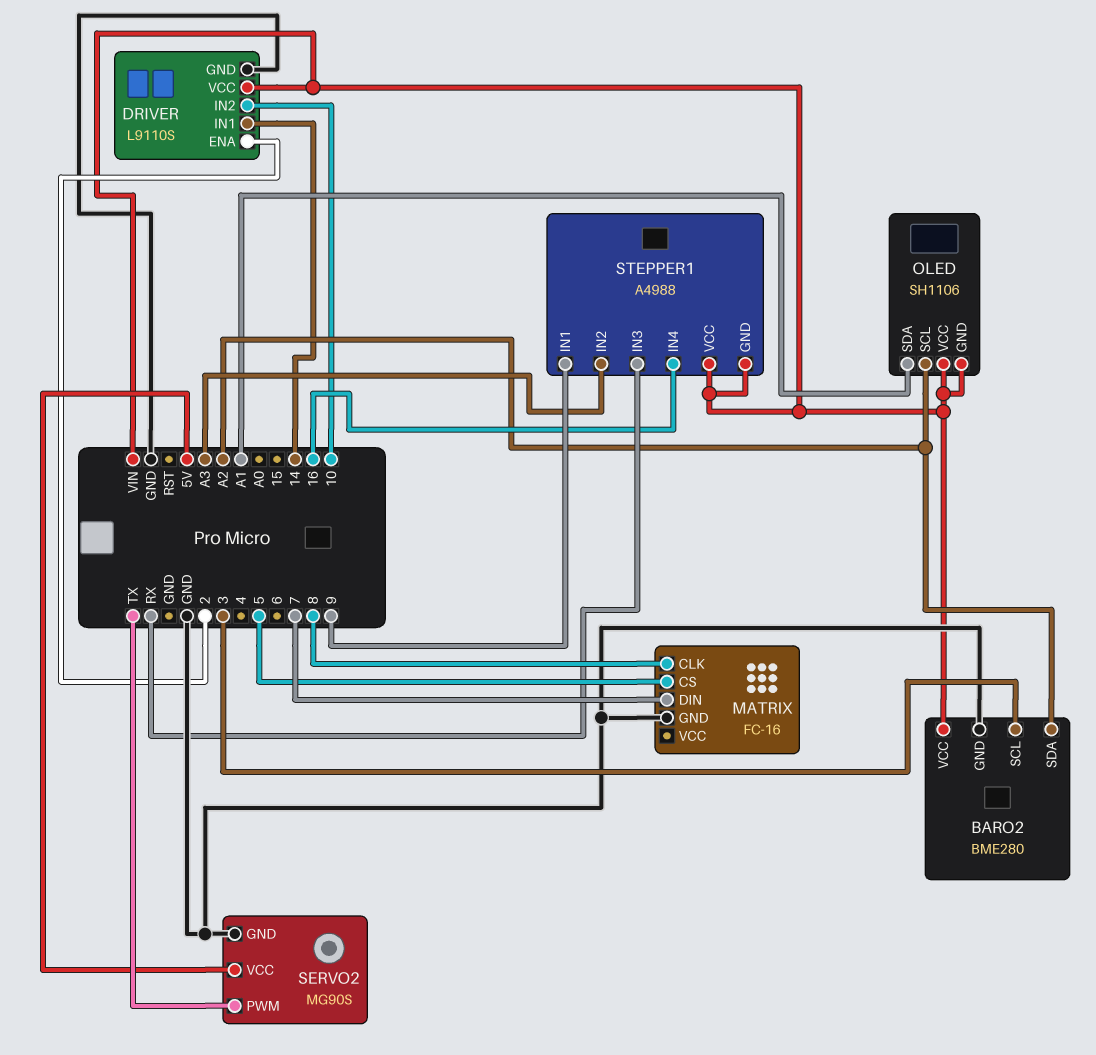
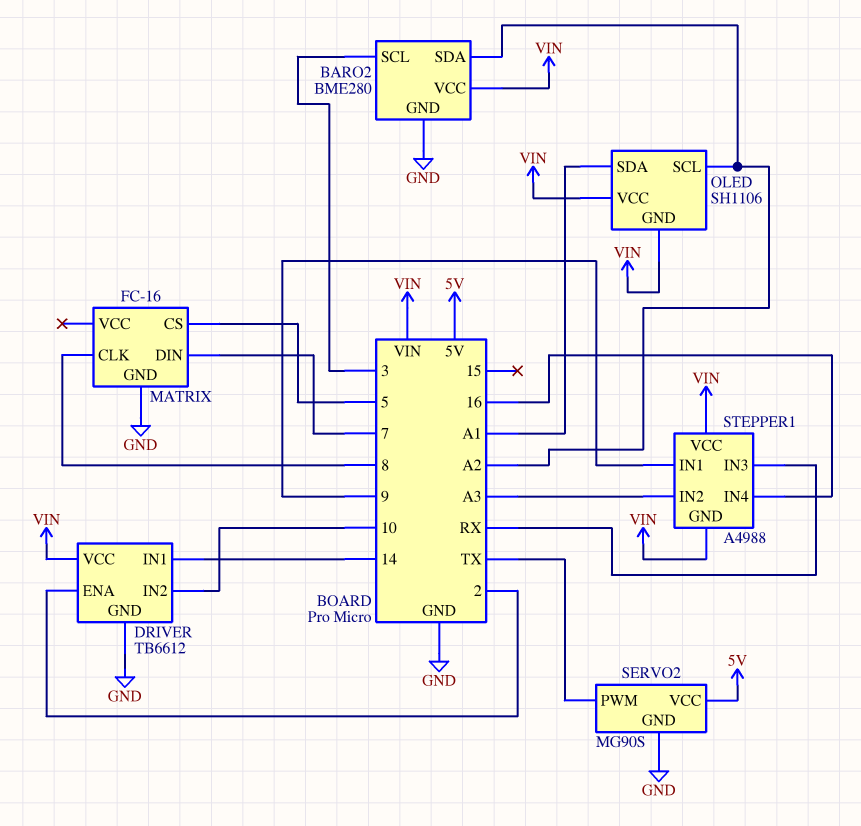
DRIVER: L9110S -> TB6612

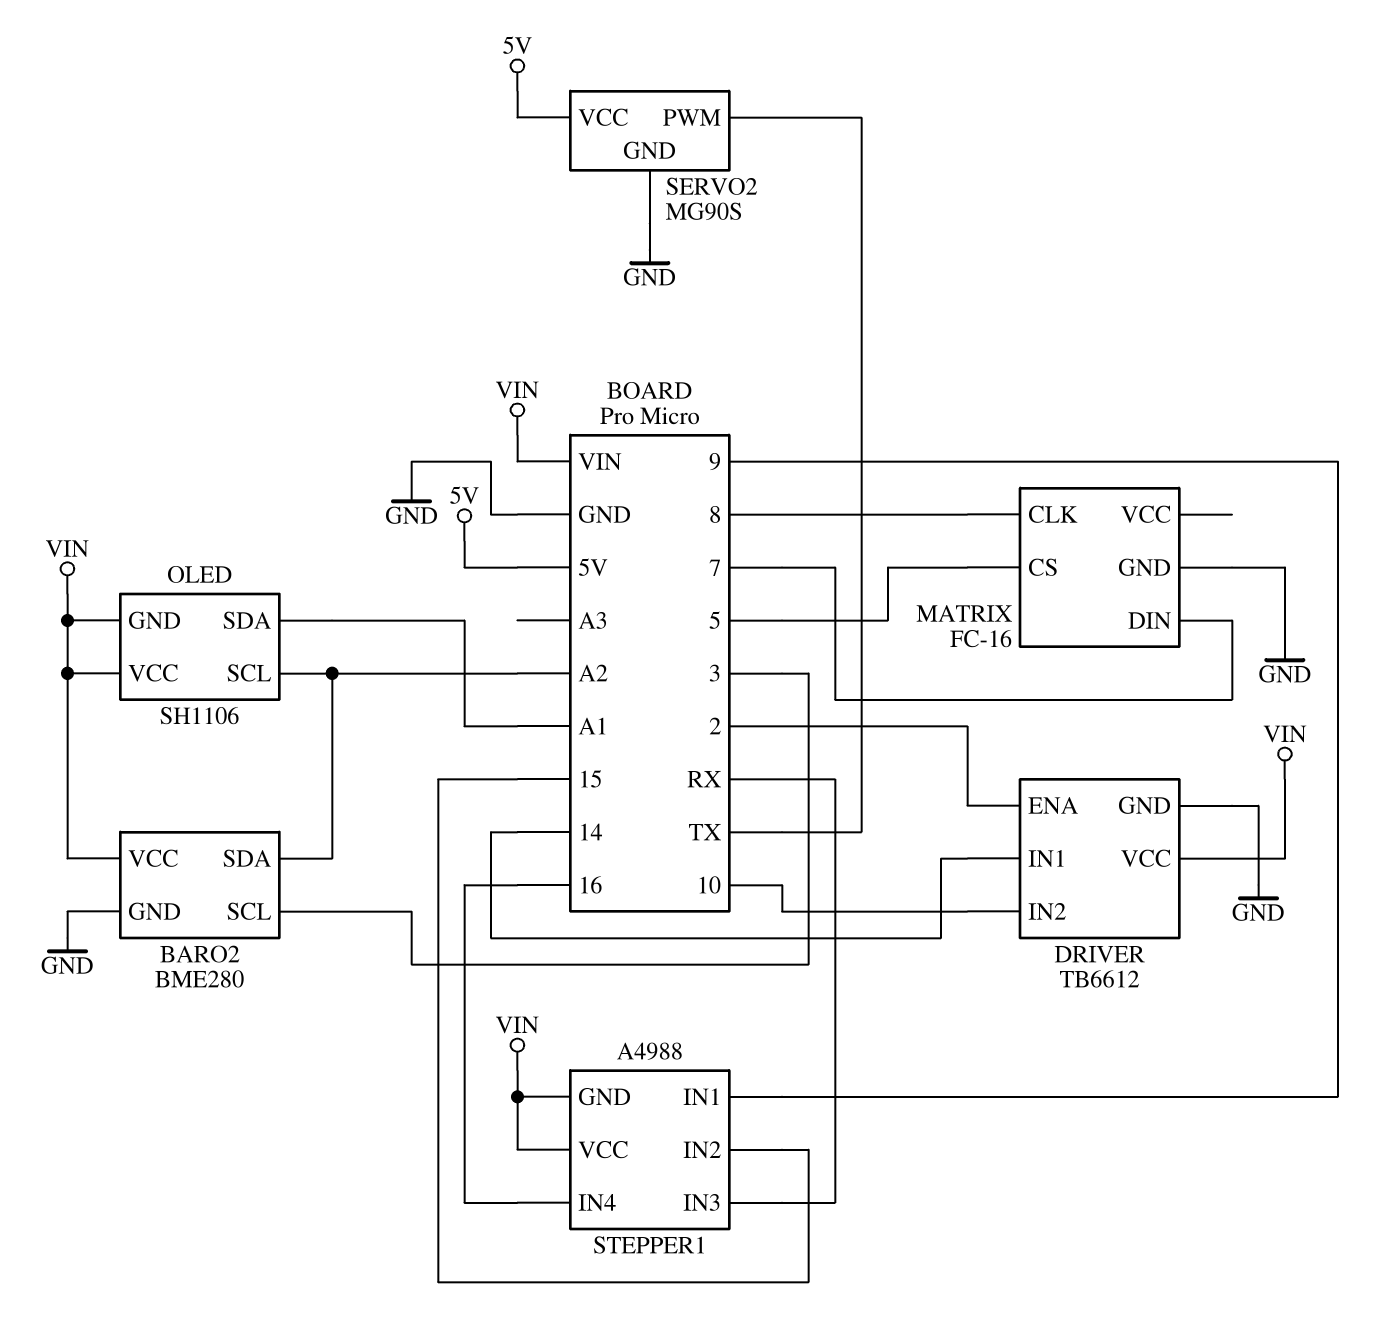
STEPPER1 pin IN2: A3 -> 15

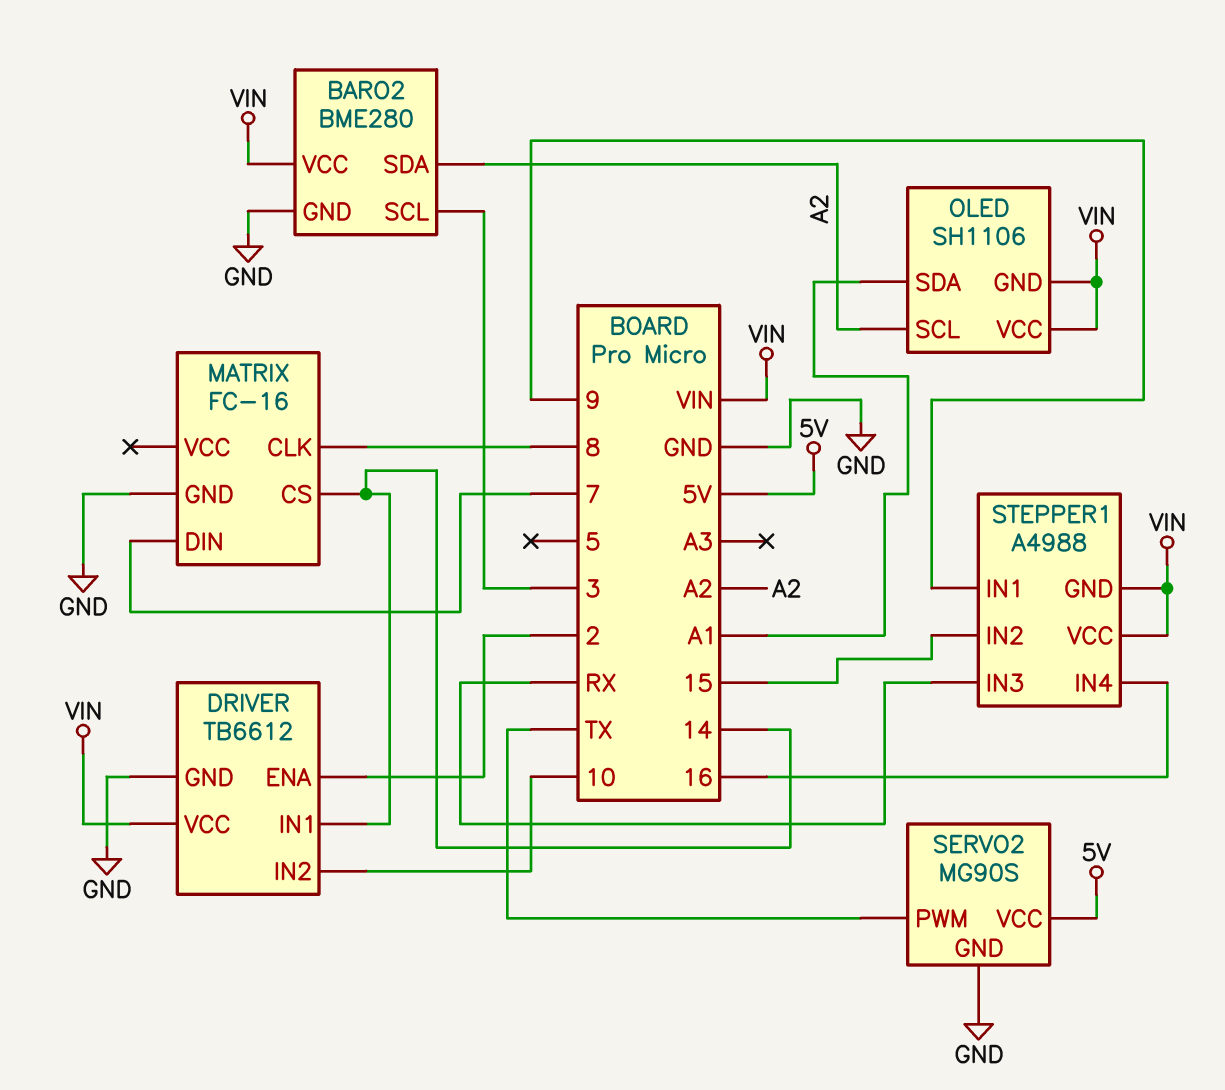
MATRIX pin CS: 5 -> 14

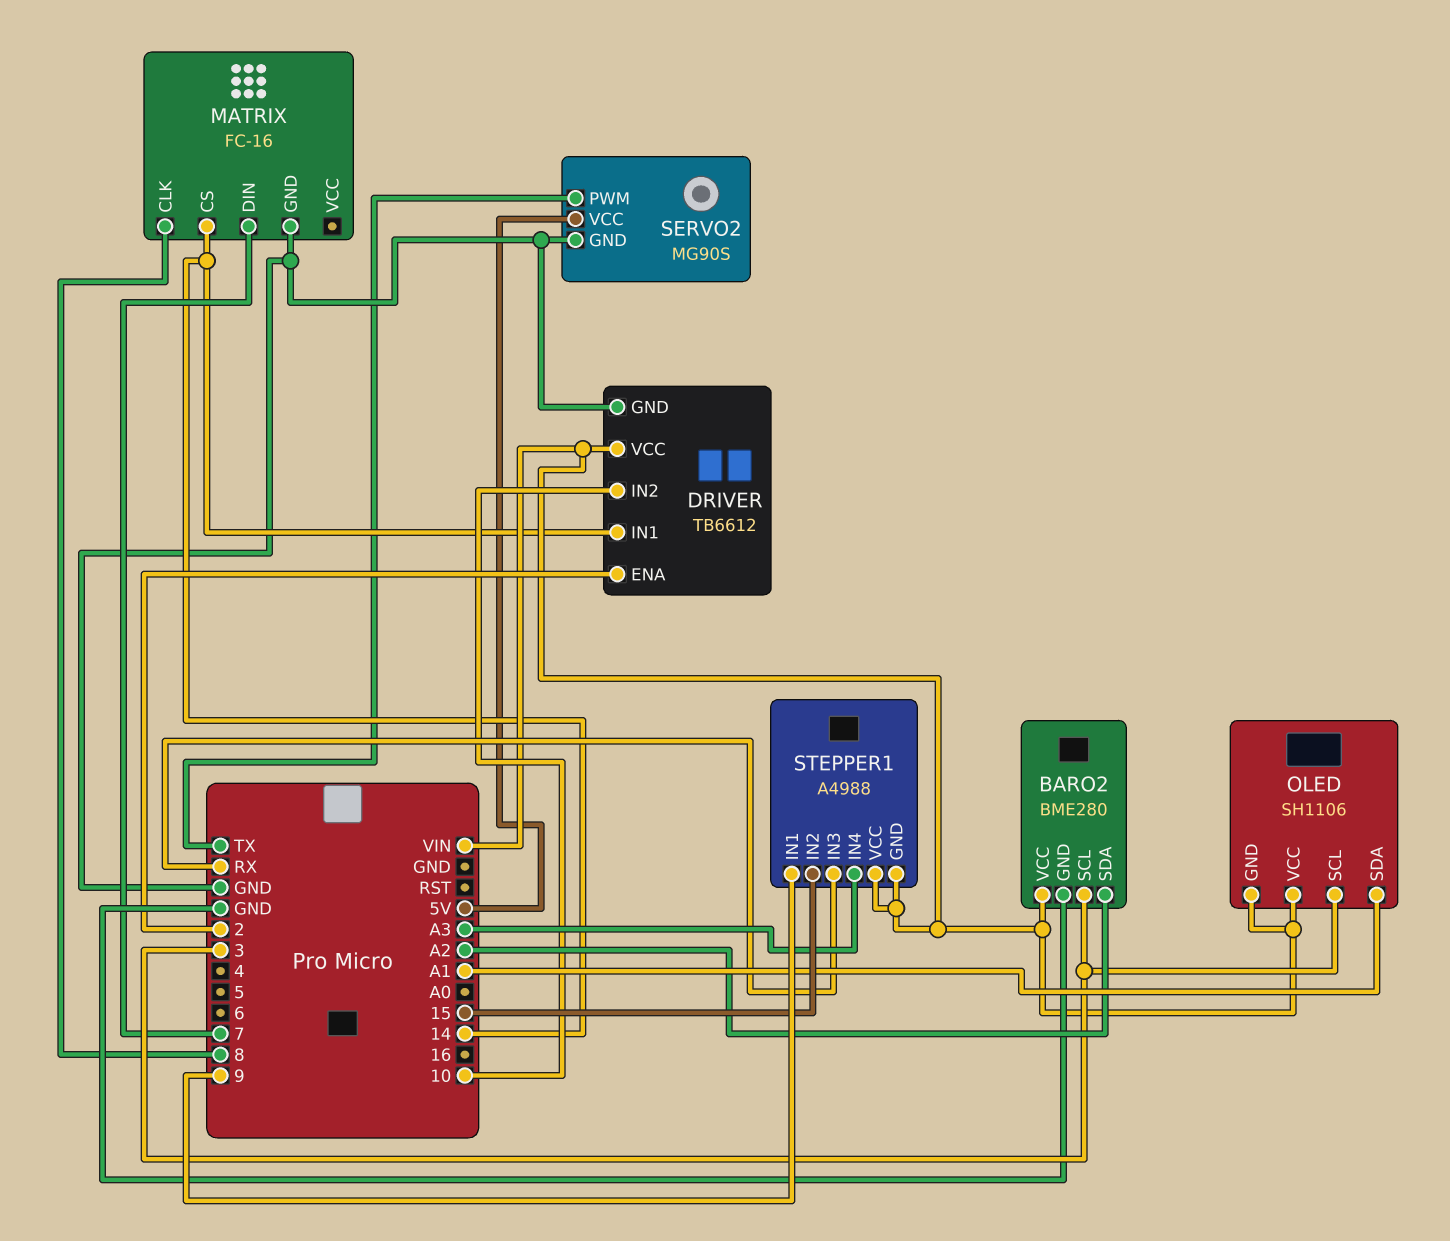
OLED pin SCL: A2 -> 3
STEPPER1 pin IN4: 16 -> A3

